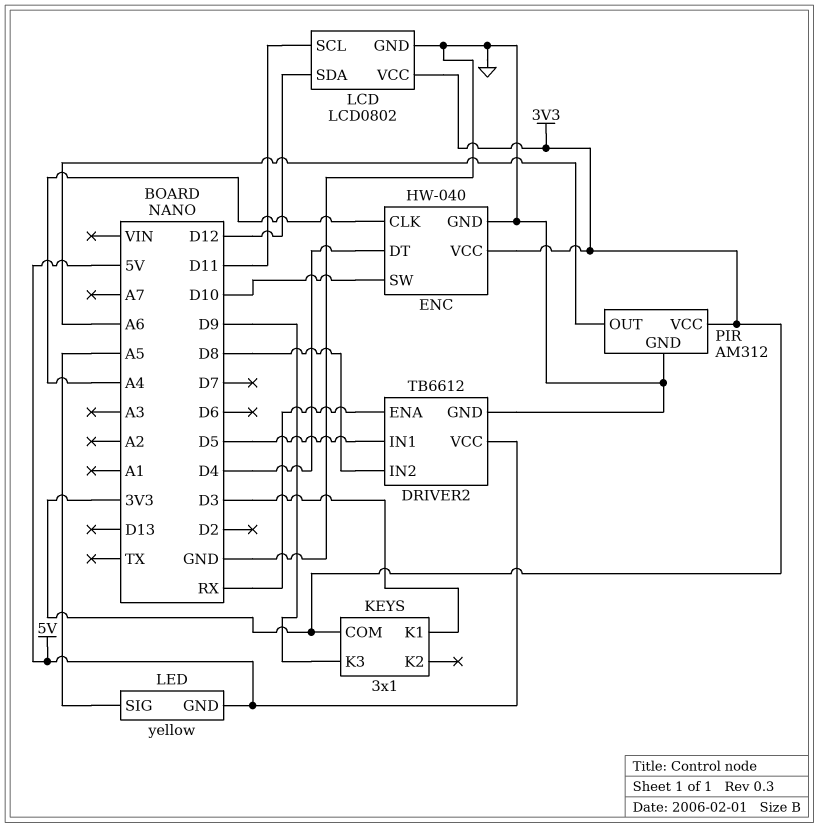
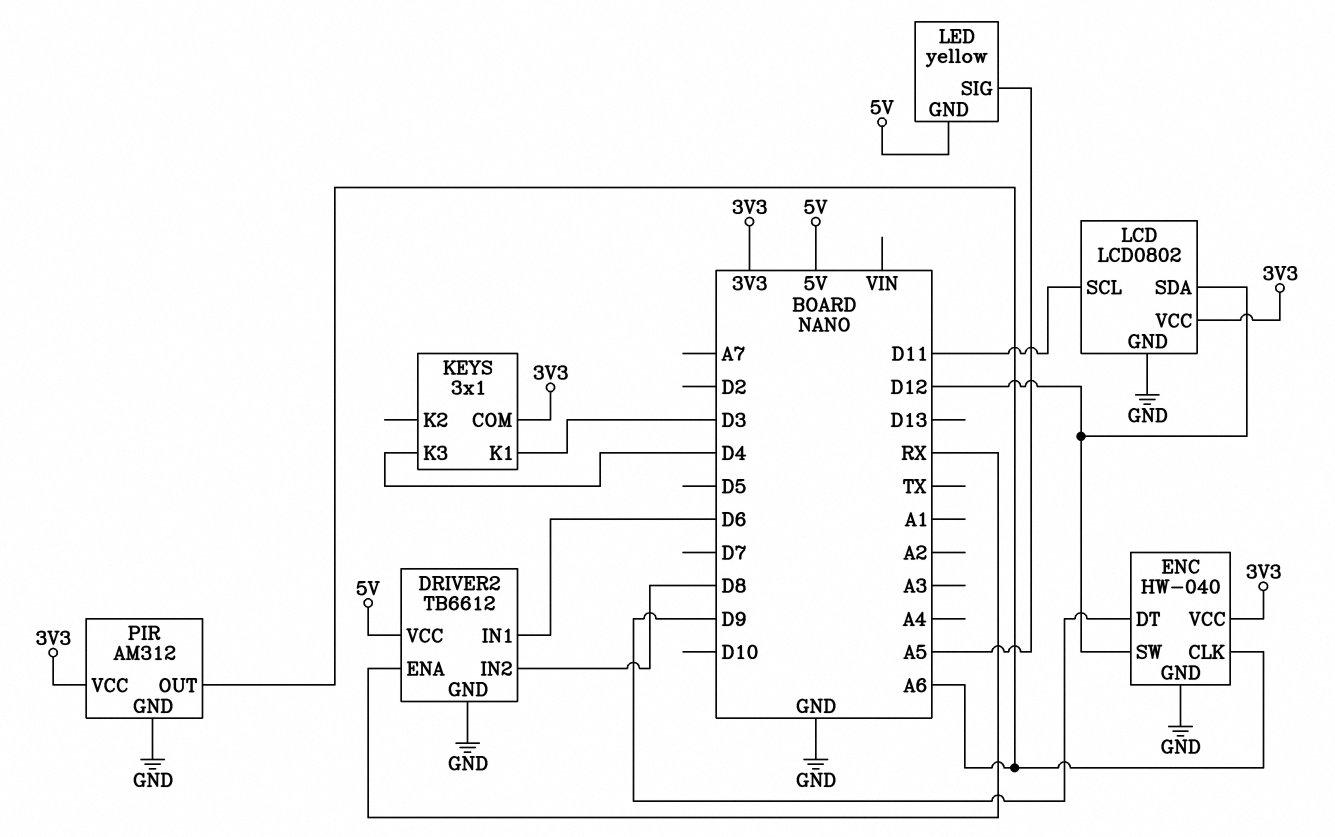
DRIVER2 pin IN1: D5 -> D6
ENC pin CLK: A4 -> A6
ENC pin DT: D4 -> D9
ENC pin SW: D10 -> D12
KEYS pin K3: D9 -> D4

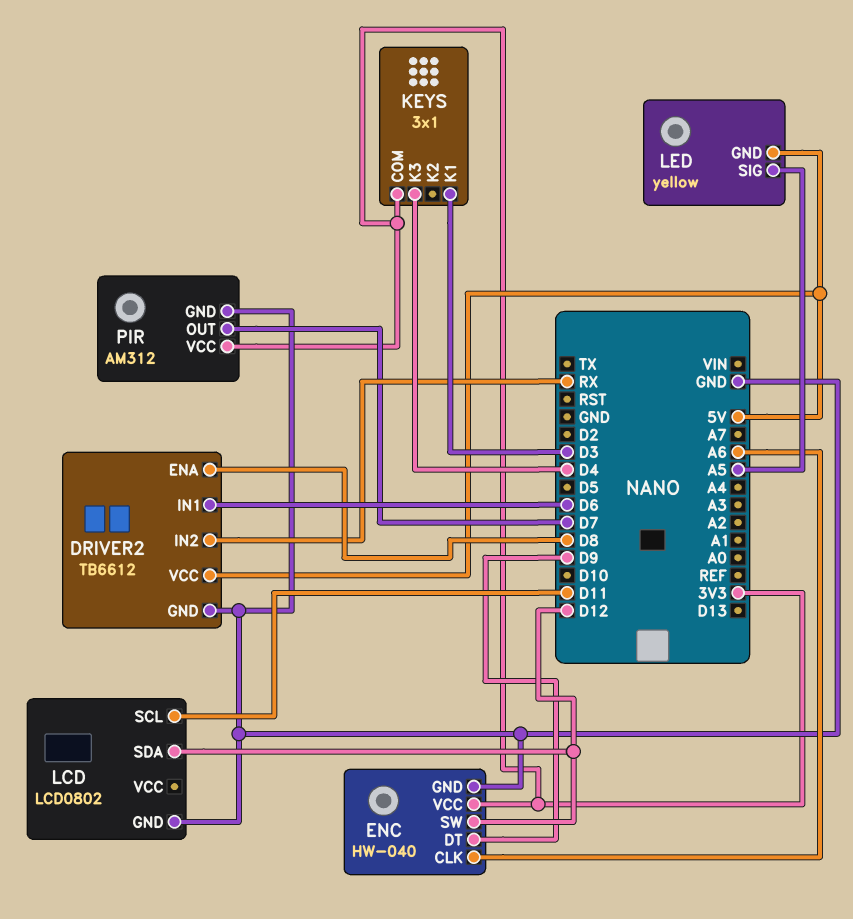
DRIVER2 pin ENA: RX -> D8
DRIVER2 pin IN2: D8 -> RX
LCD pin VCC: 3V3 -> none
PIR pin OUT: A6 -> D7

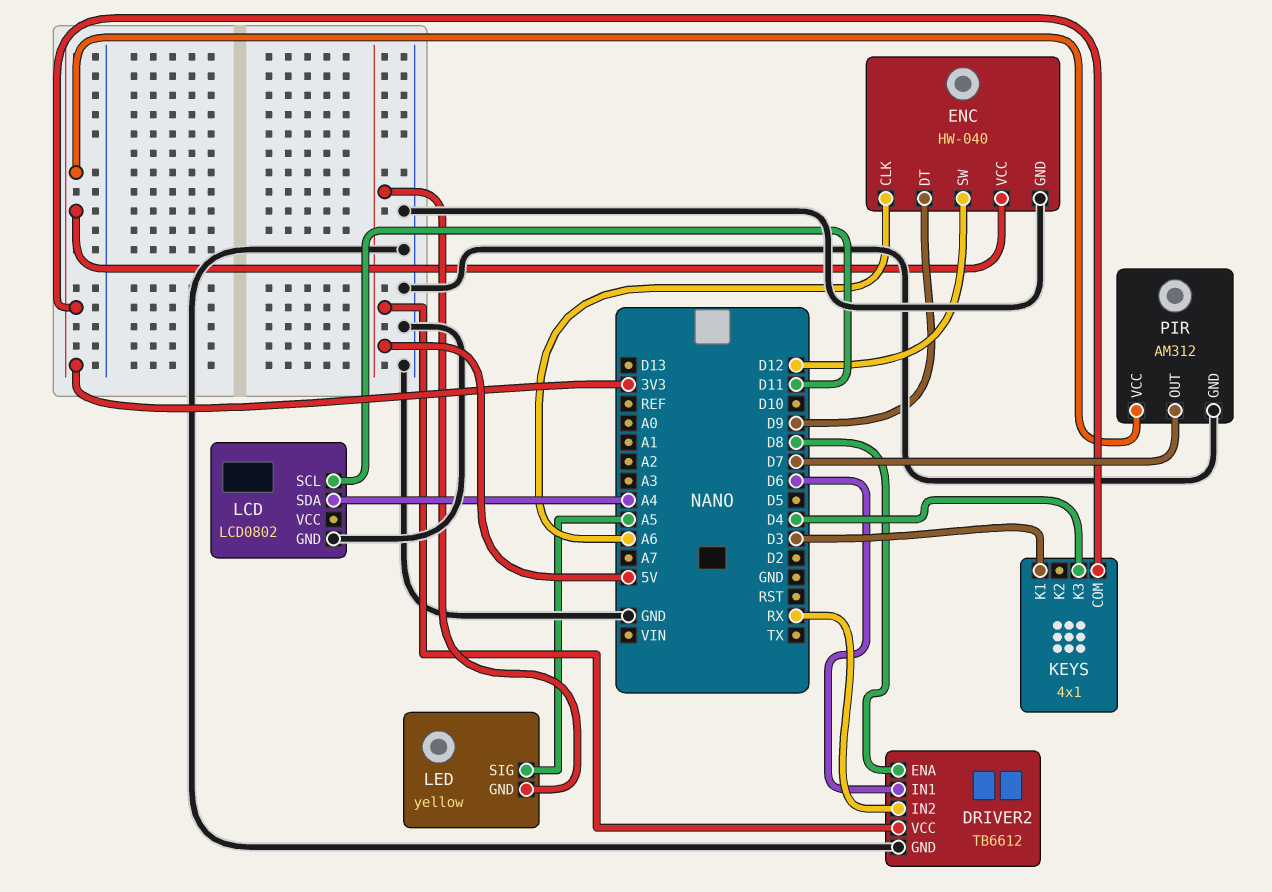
KEYS: 3x1 -> 4x1
LCD pin SDA: D12 -> A4

